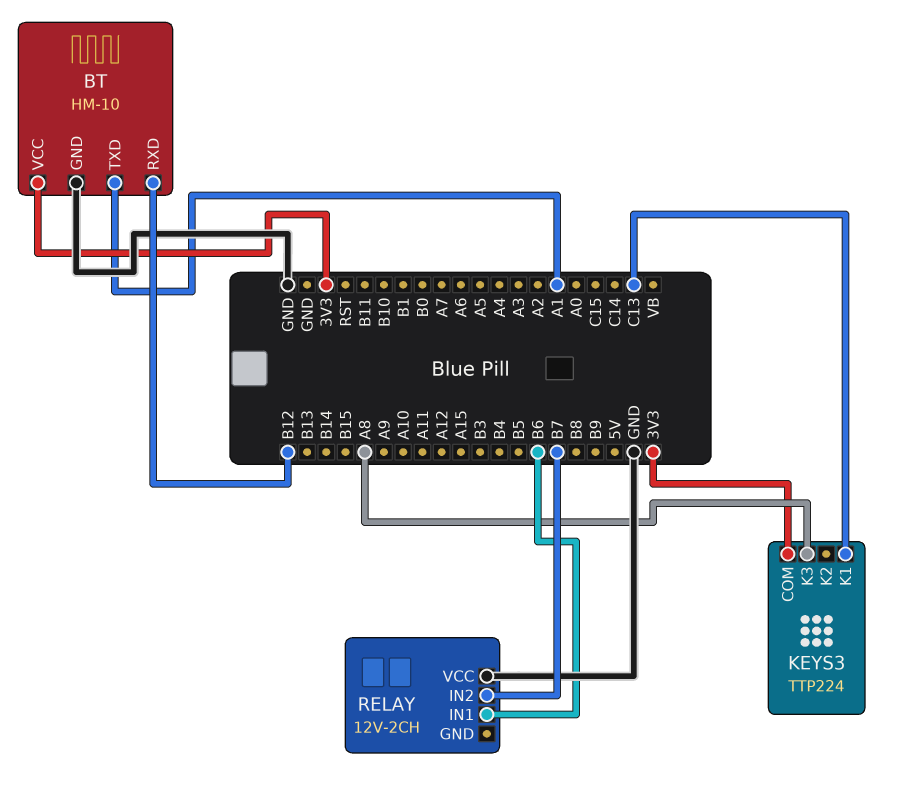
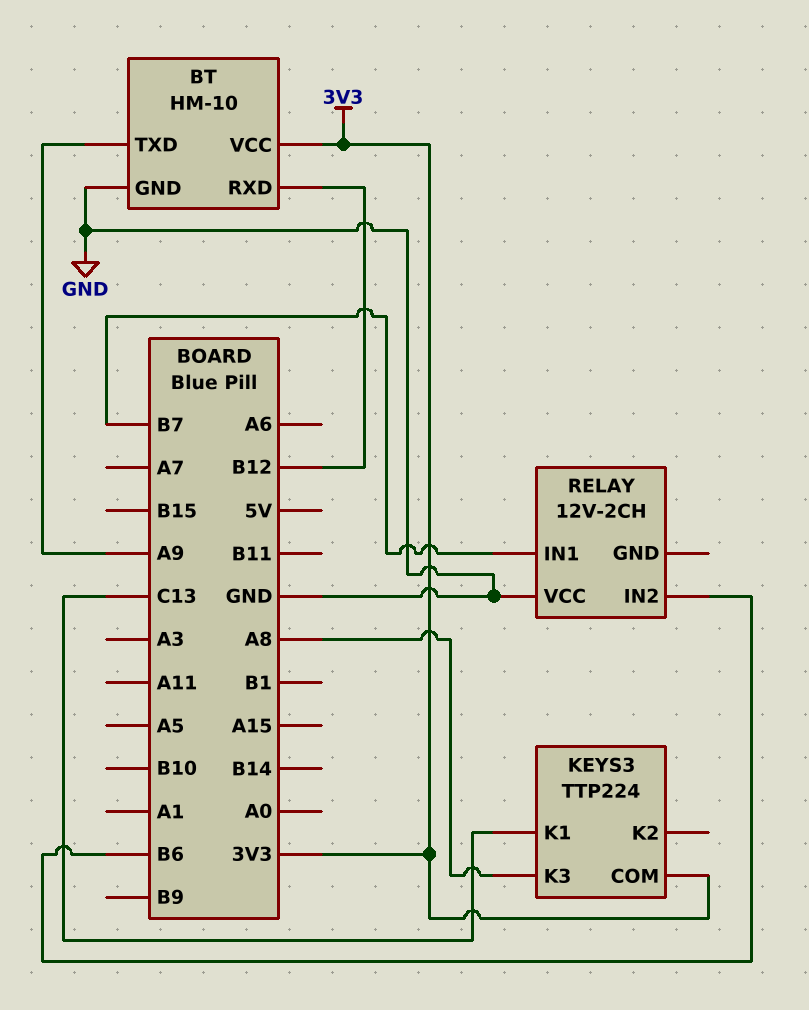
BT pin TXD: A1 -> A9
RELAY pin IN1: B6 -> B7
RELAY pin IN2: B7 -> B6

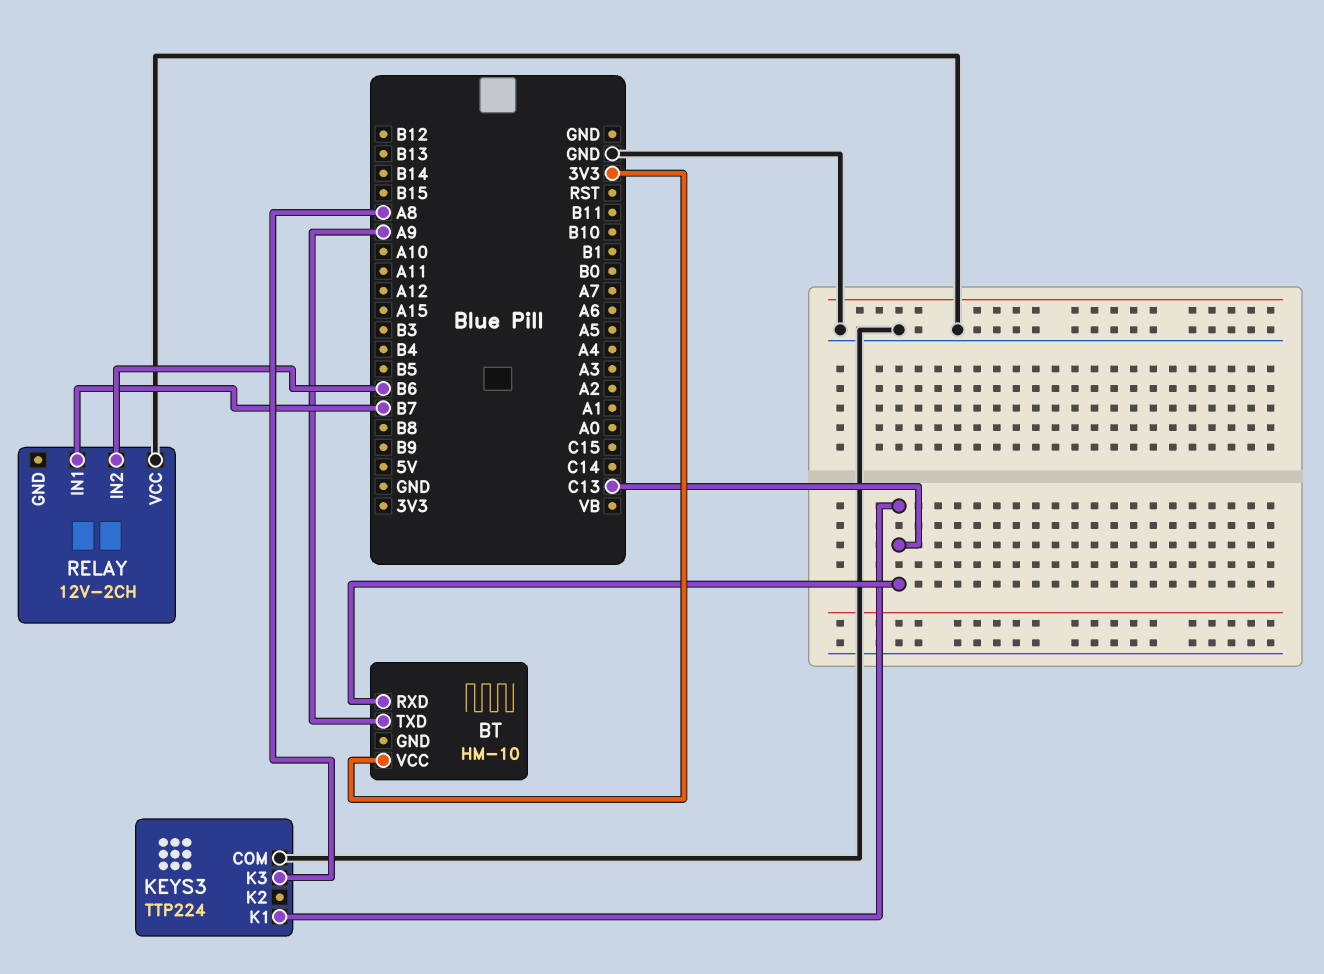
BT pin GND: GND -> none
BT pin RXD: B12 -> C13
KEYS3 pin COM: 3V3 -> GND

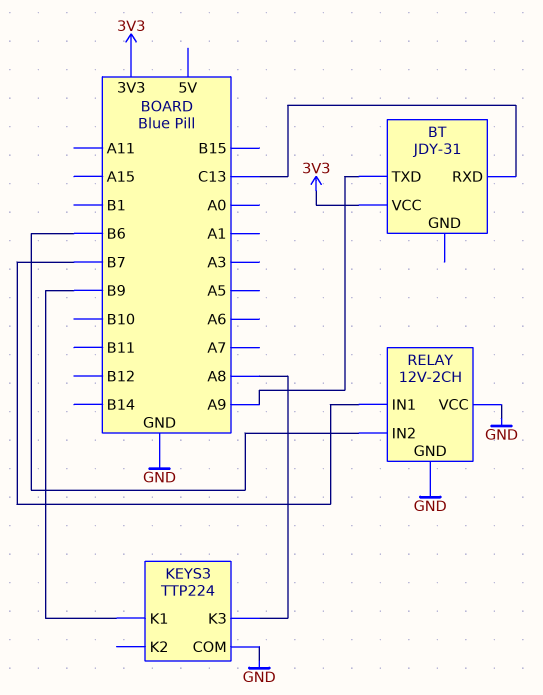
BT: HM-10 -> JDY-31
KEYS3 pin K1: C13 -> B9
RELAY pin GND: none -> GND

